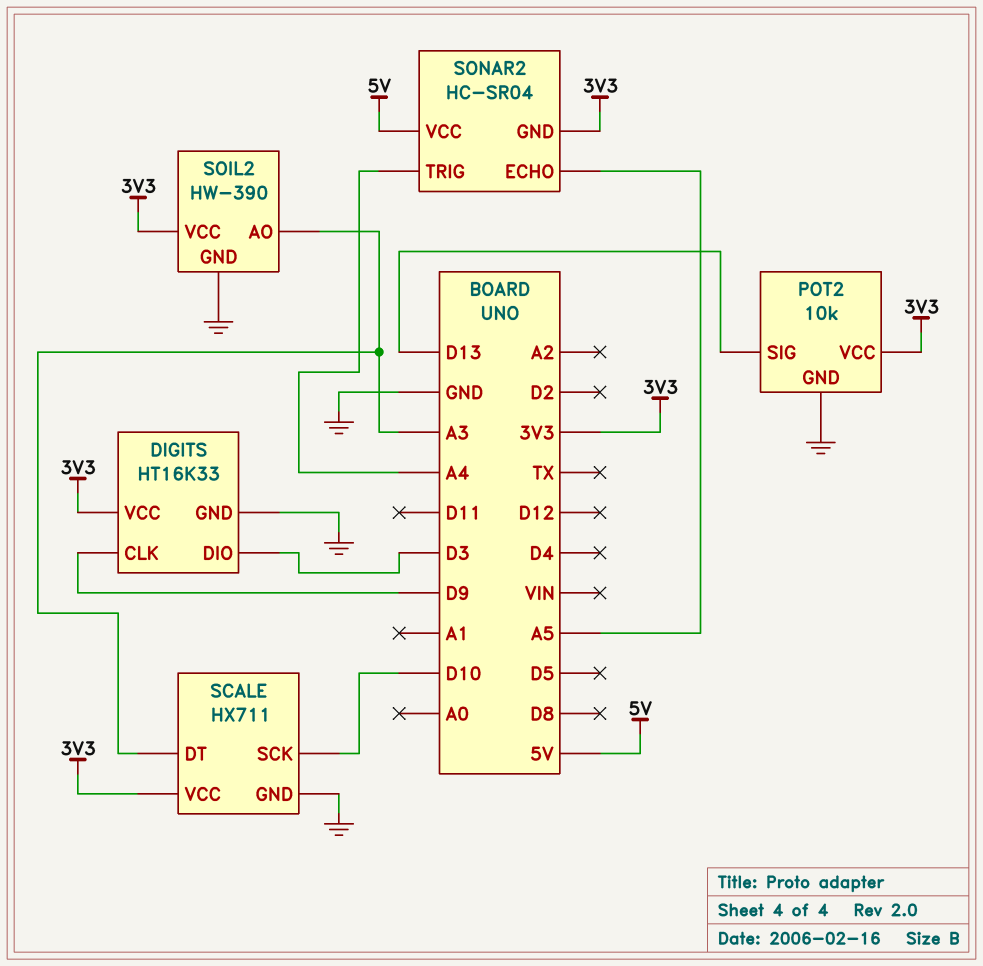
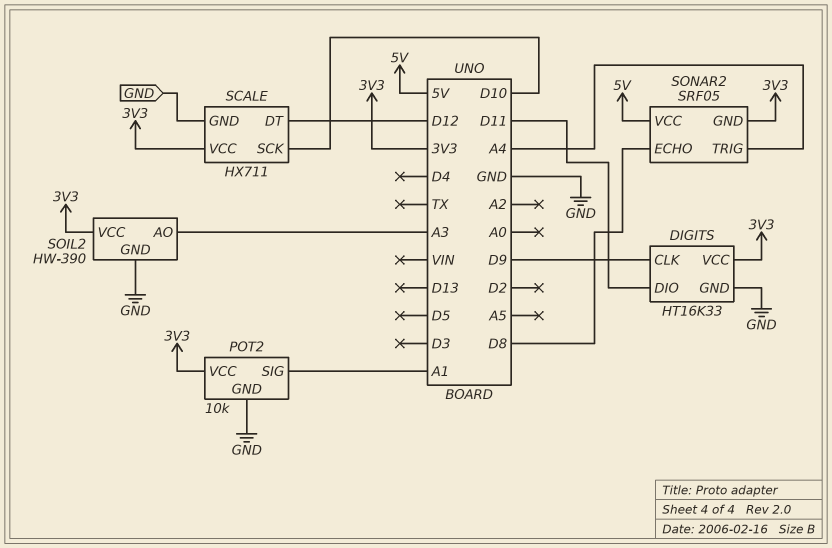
DIGITS pin DIO: D3 -> D11
POT2 pin SIG: D13 -> A1
SCALE pin DT: A3 -> D12
SONAR2: HC-SR04 -> SRF05
SONAR2 pin ECHO: A5 -> D8

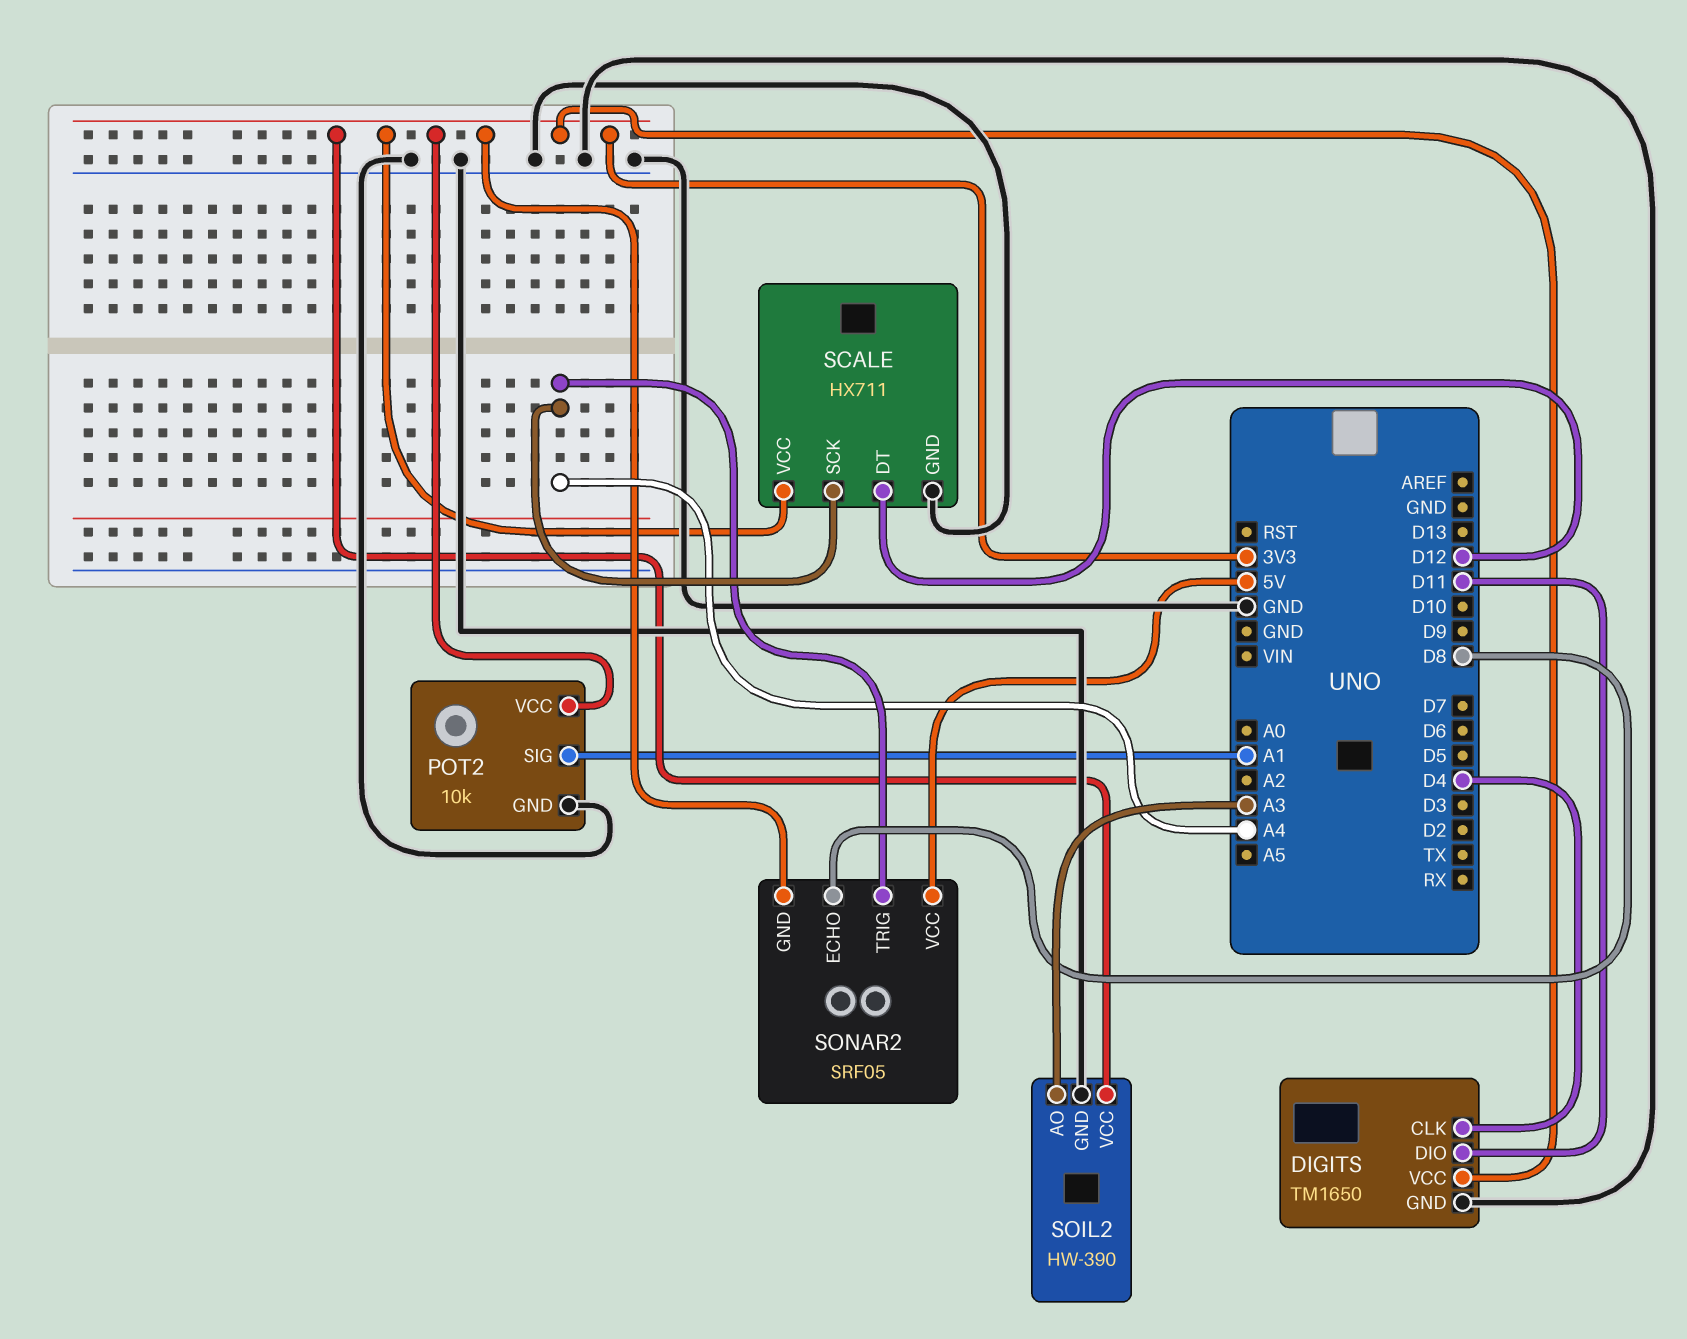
DIGITS: HT16K33 -> TM1650
DIGITS pin CLK: D9 -> D4
SCALE pin SCK: D10 -> A4

